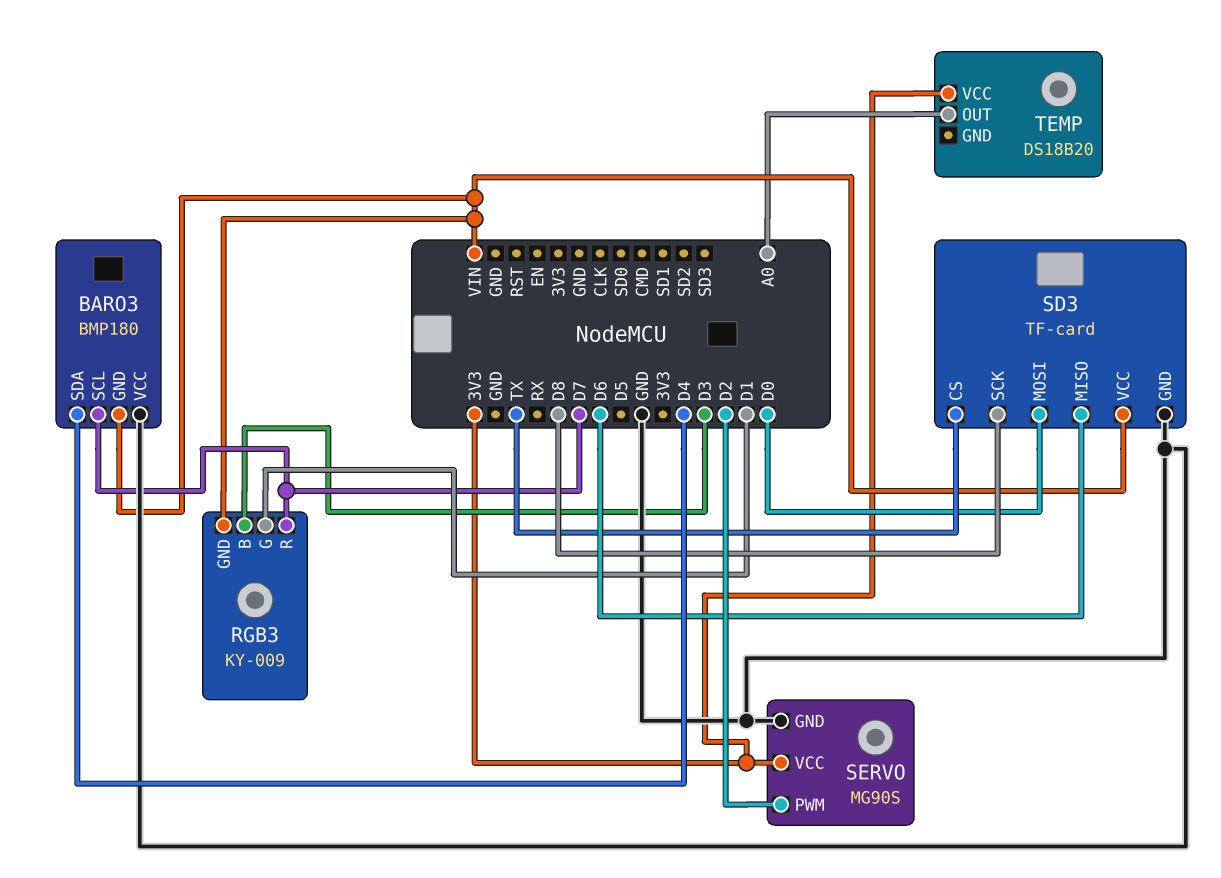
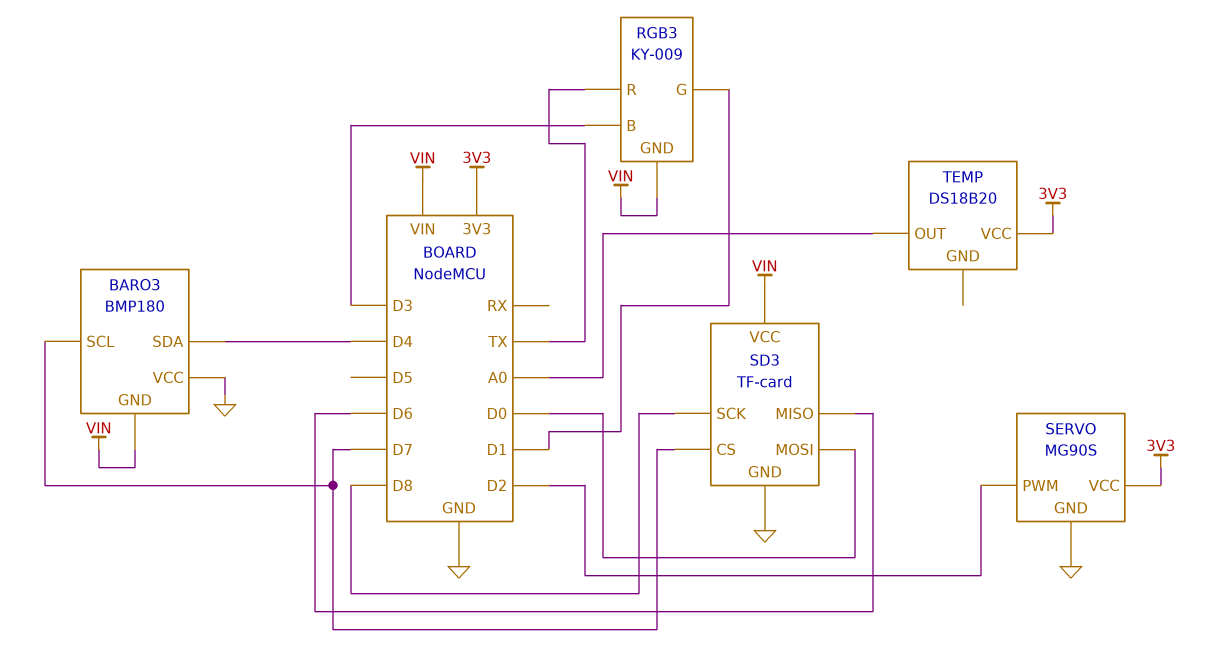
RGB3 pin R: D7 -> TX
SD3 pin CS: TX -> D7

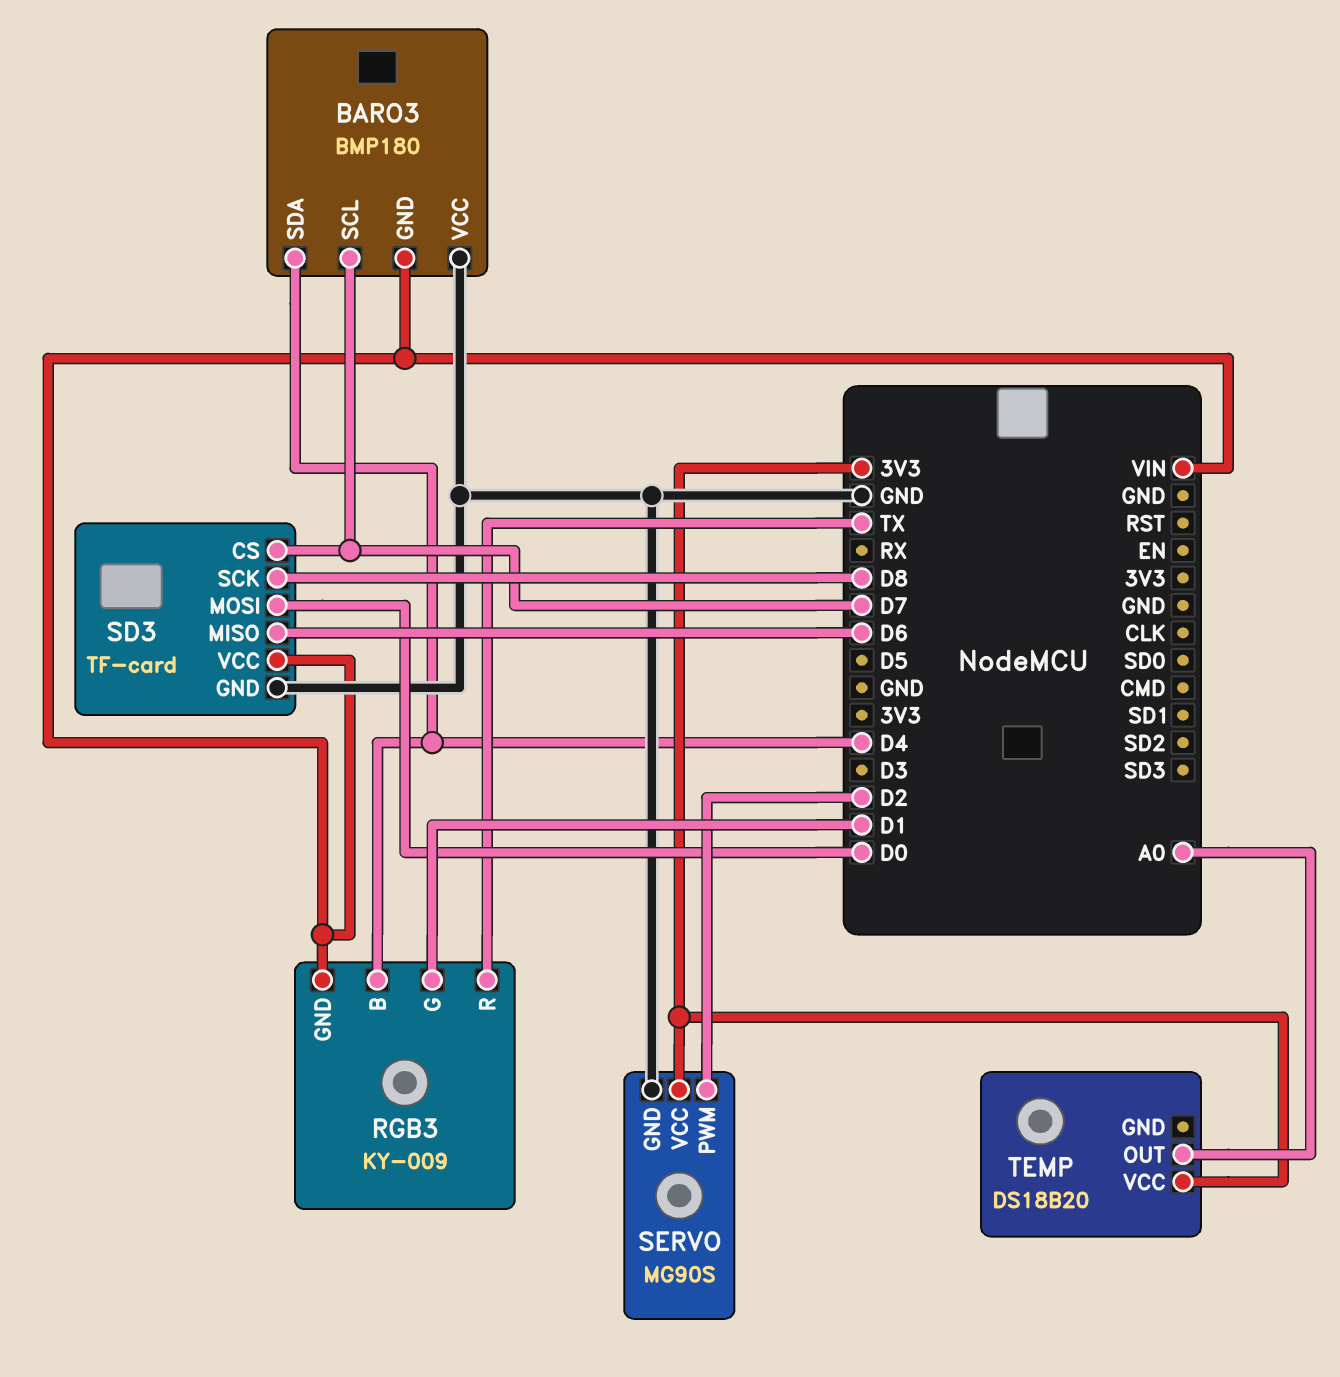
RGB3 pin B: D3 -> D4

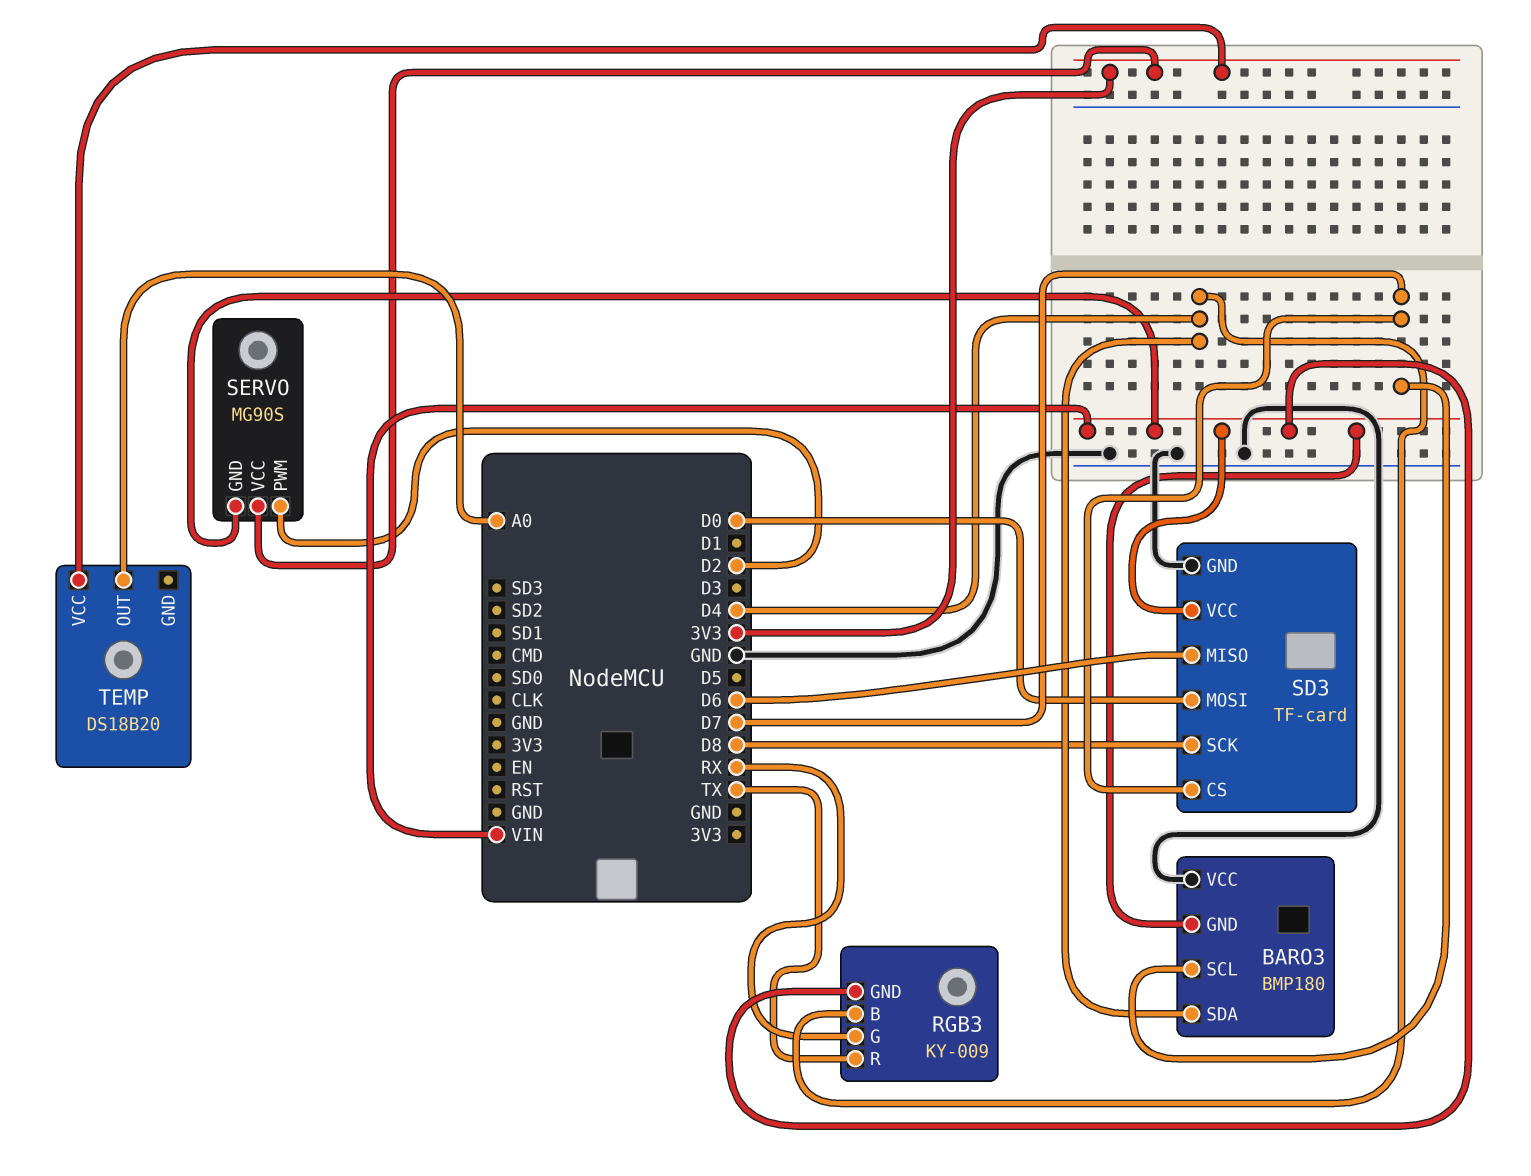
RGB3 pin G: D1 -> RX
SERVO pin GND: GND -> VIN

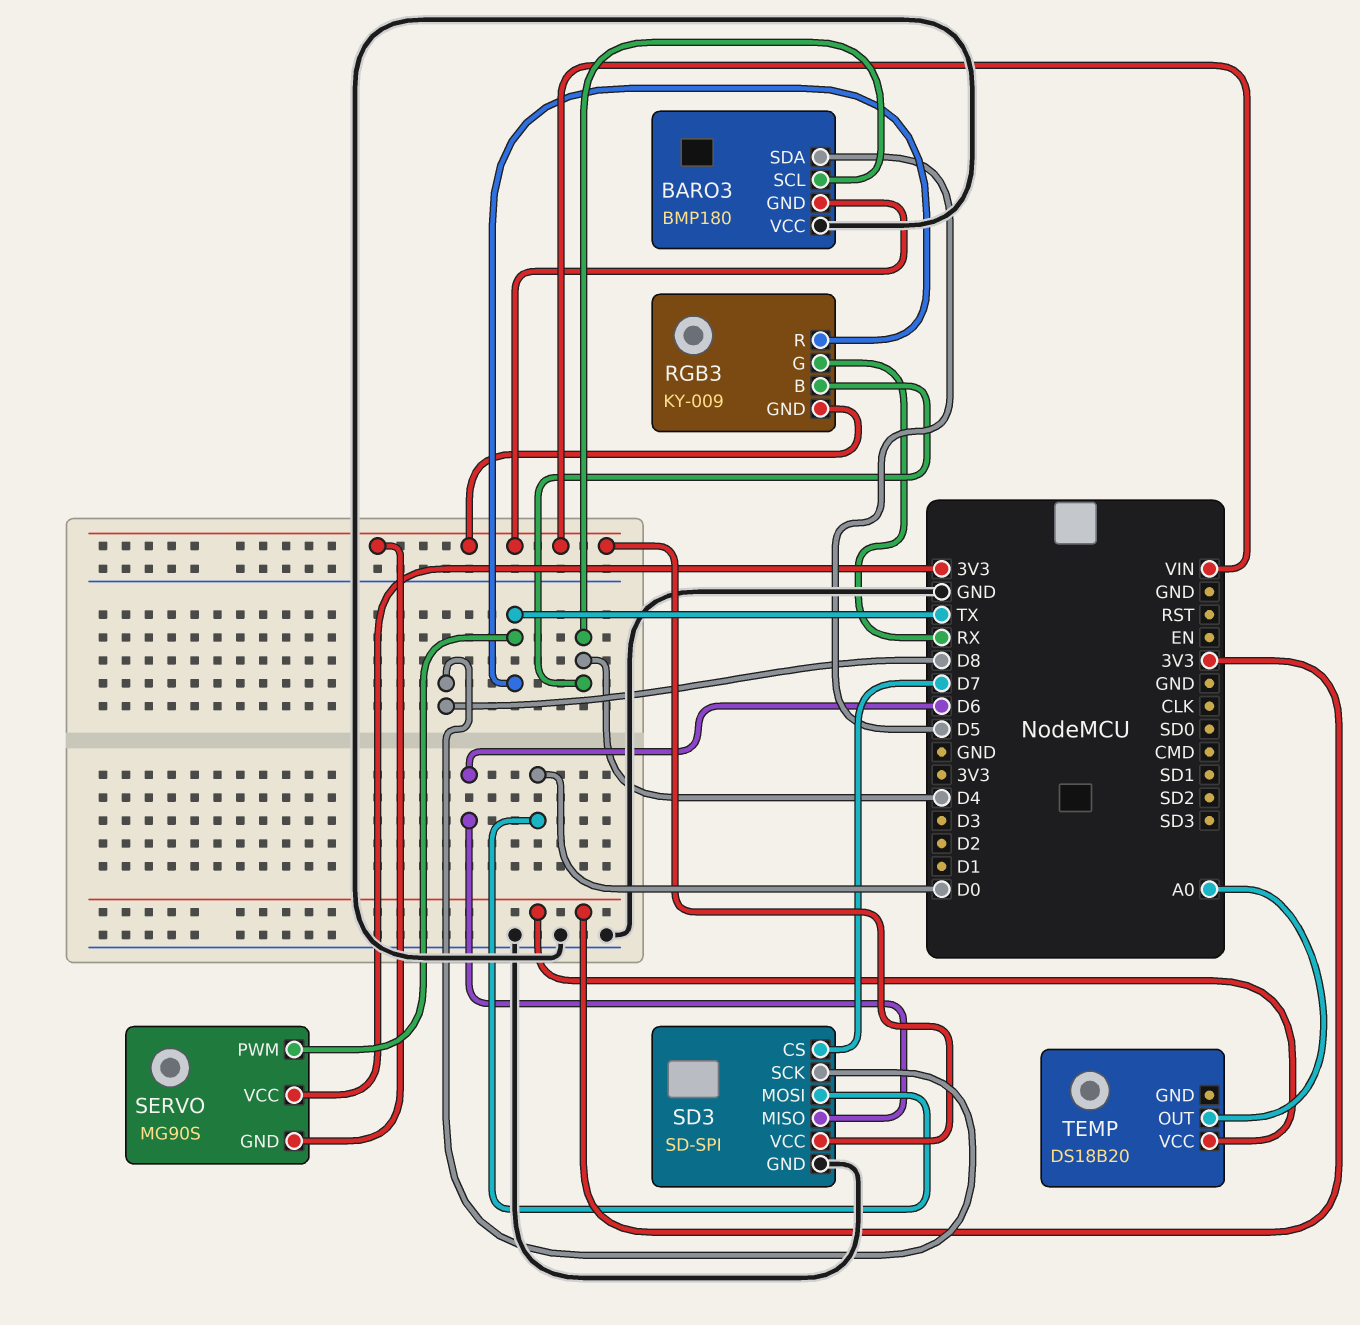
BARO3 pin SCL: D7 -> D4
BARO3 pin SDA: D4 -> D5
SD3: TF-card -> SD-SPI
SERVO pin PWM: D2 -> TX

